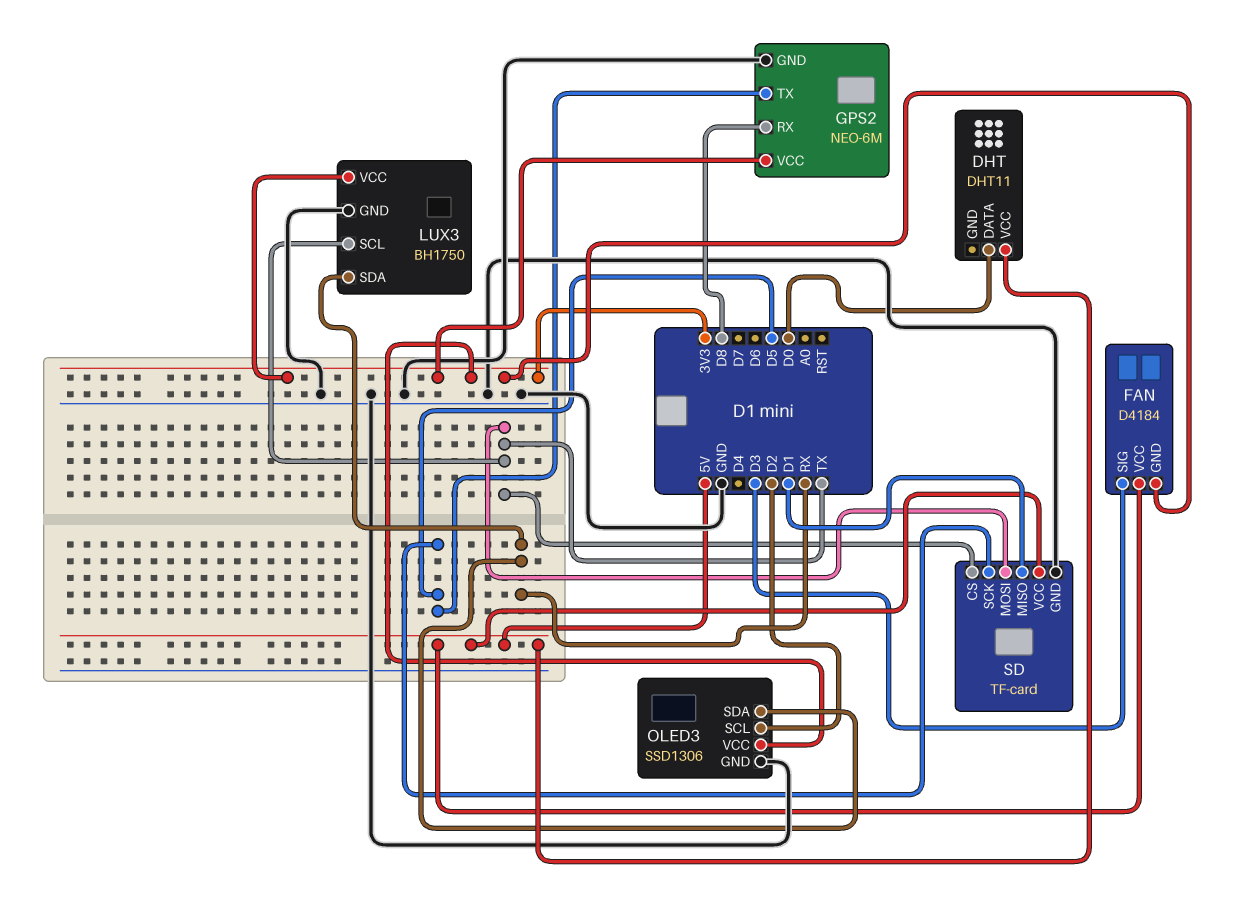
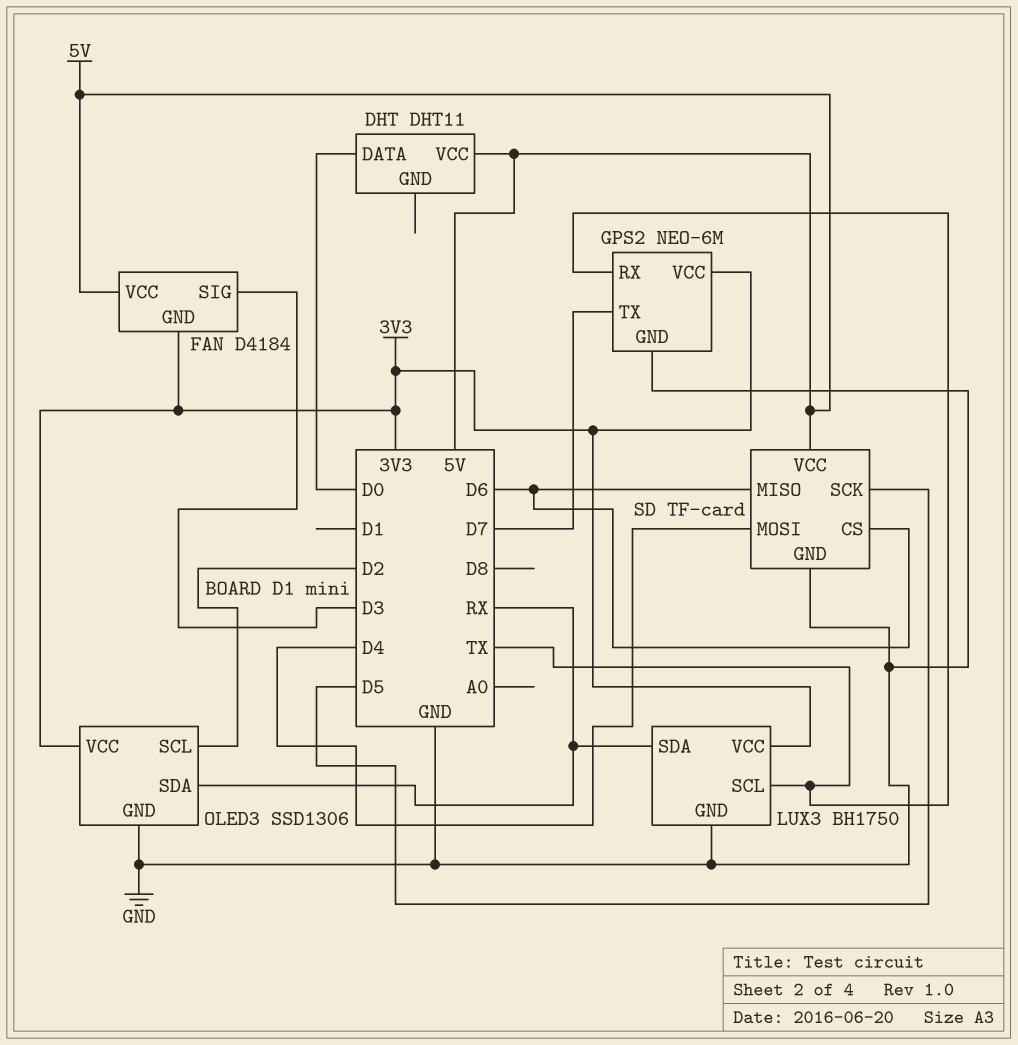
GPS2 pin RX: D8 -> TX
GPS2 pin TX: D5 -> D7
SD pin CS: TX -> D6
SD pin MISO: D1 -> D6
SD pin MOSI: TX -> D4

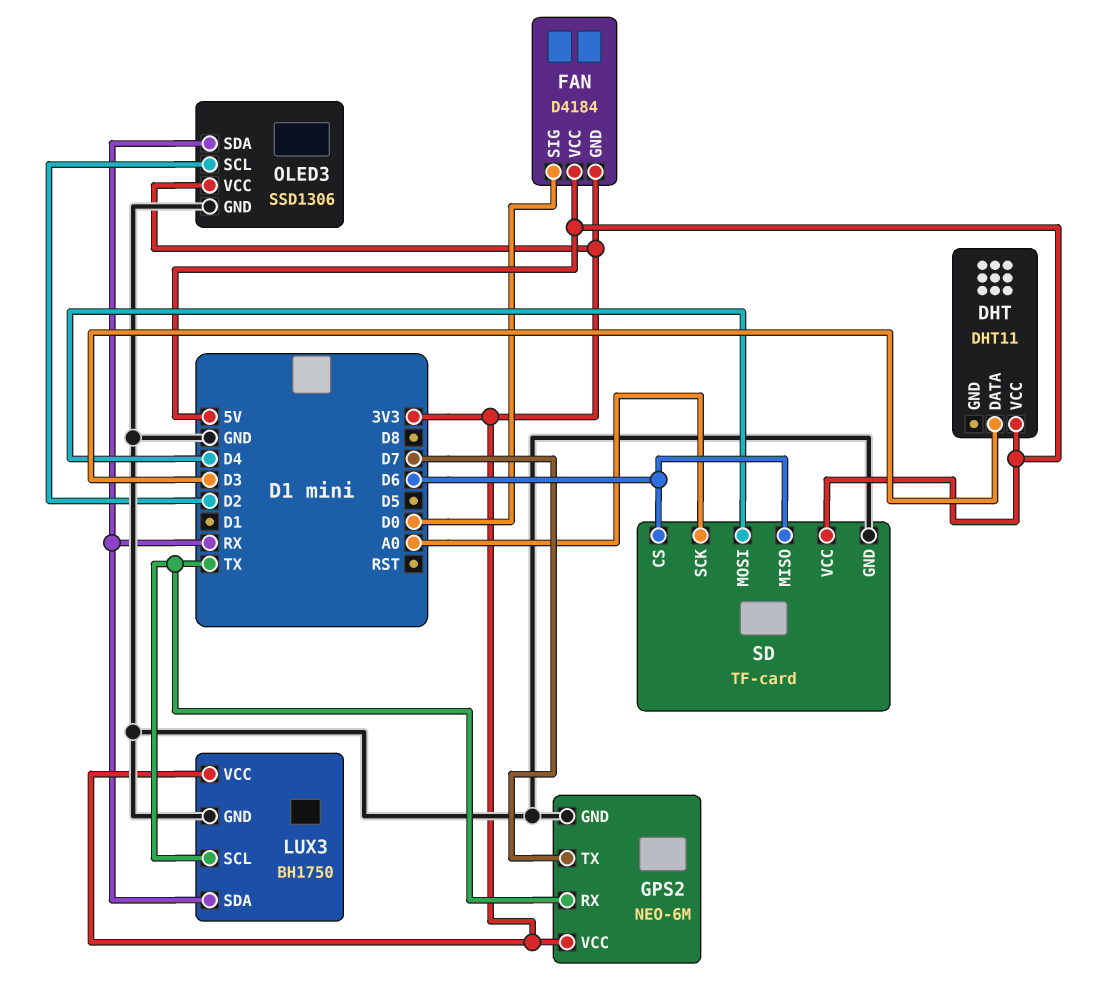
DHT pin DATA: D0 -> D3
FAN pin SIG: D3 -> D0
SD pin SCK: D5 -> A0

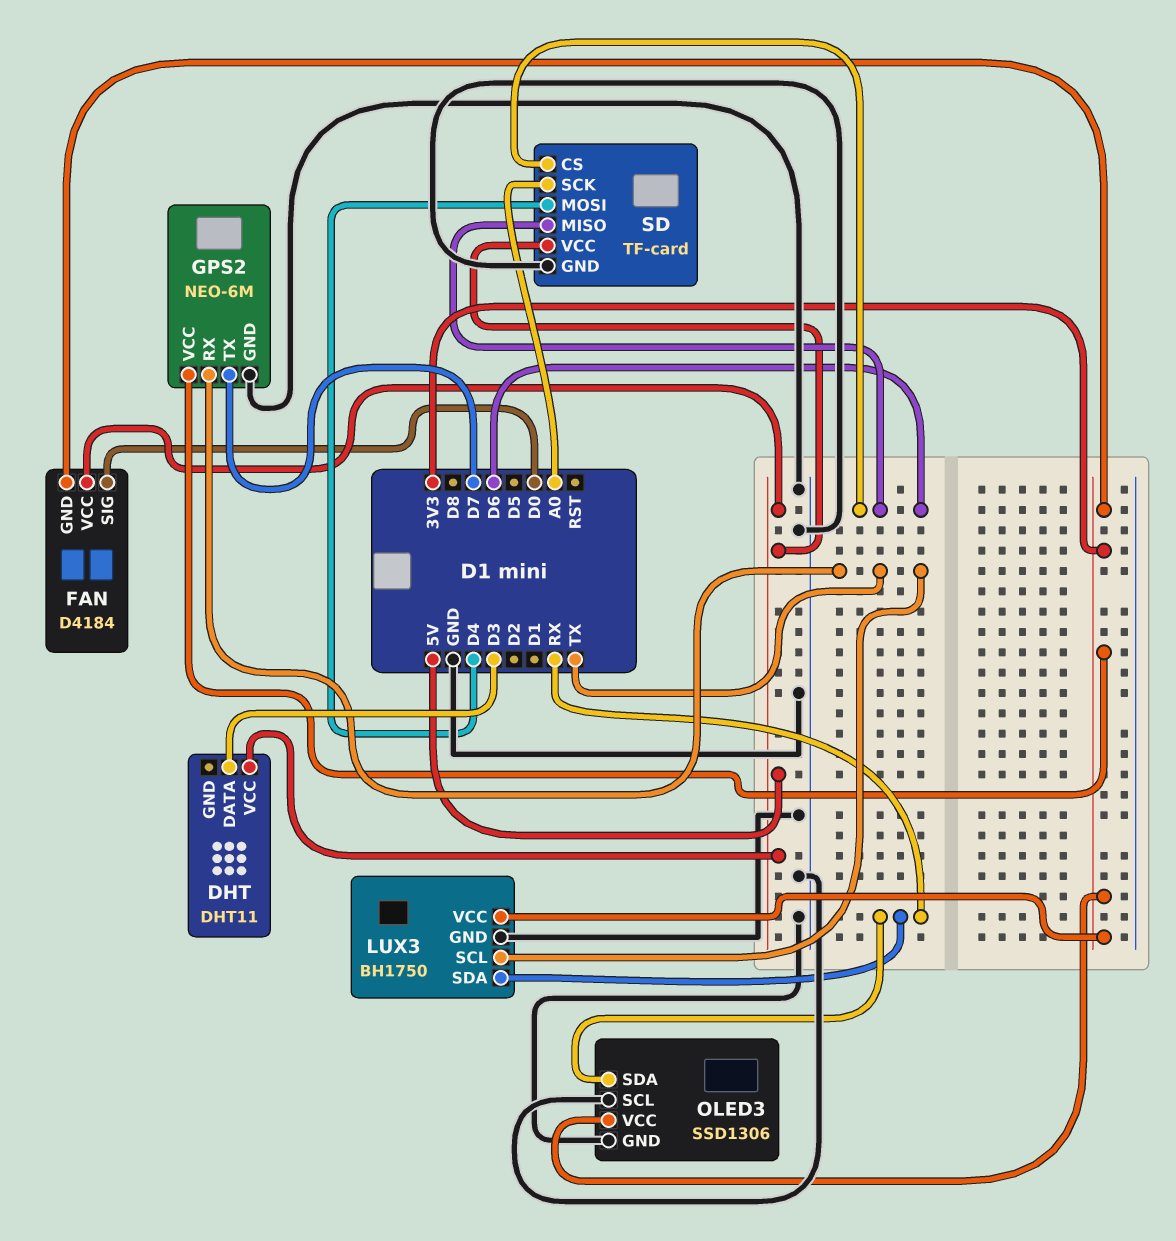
OLED3 pin SCL: D2 -> GND

